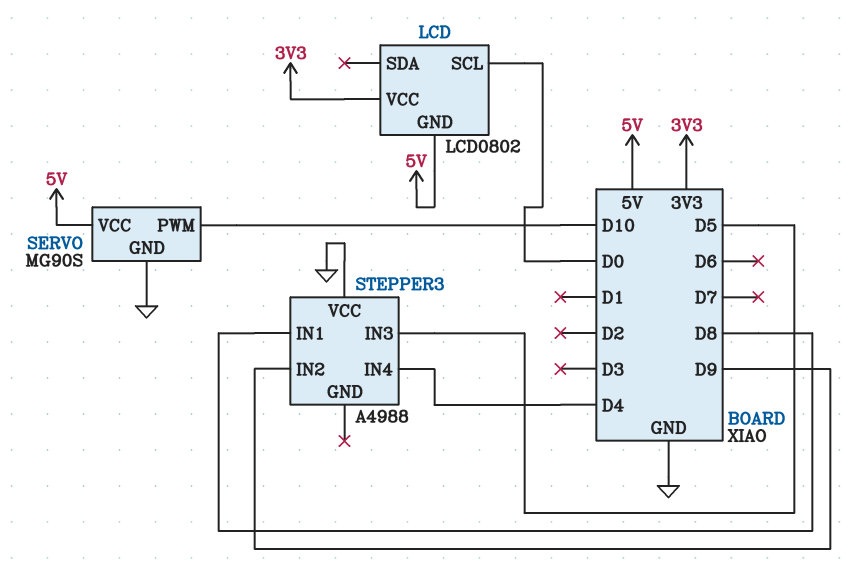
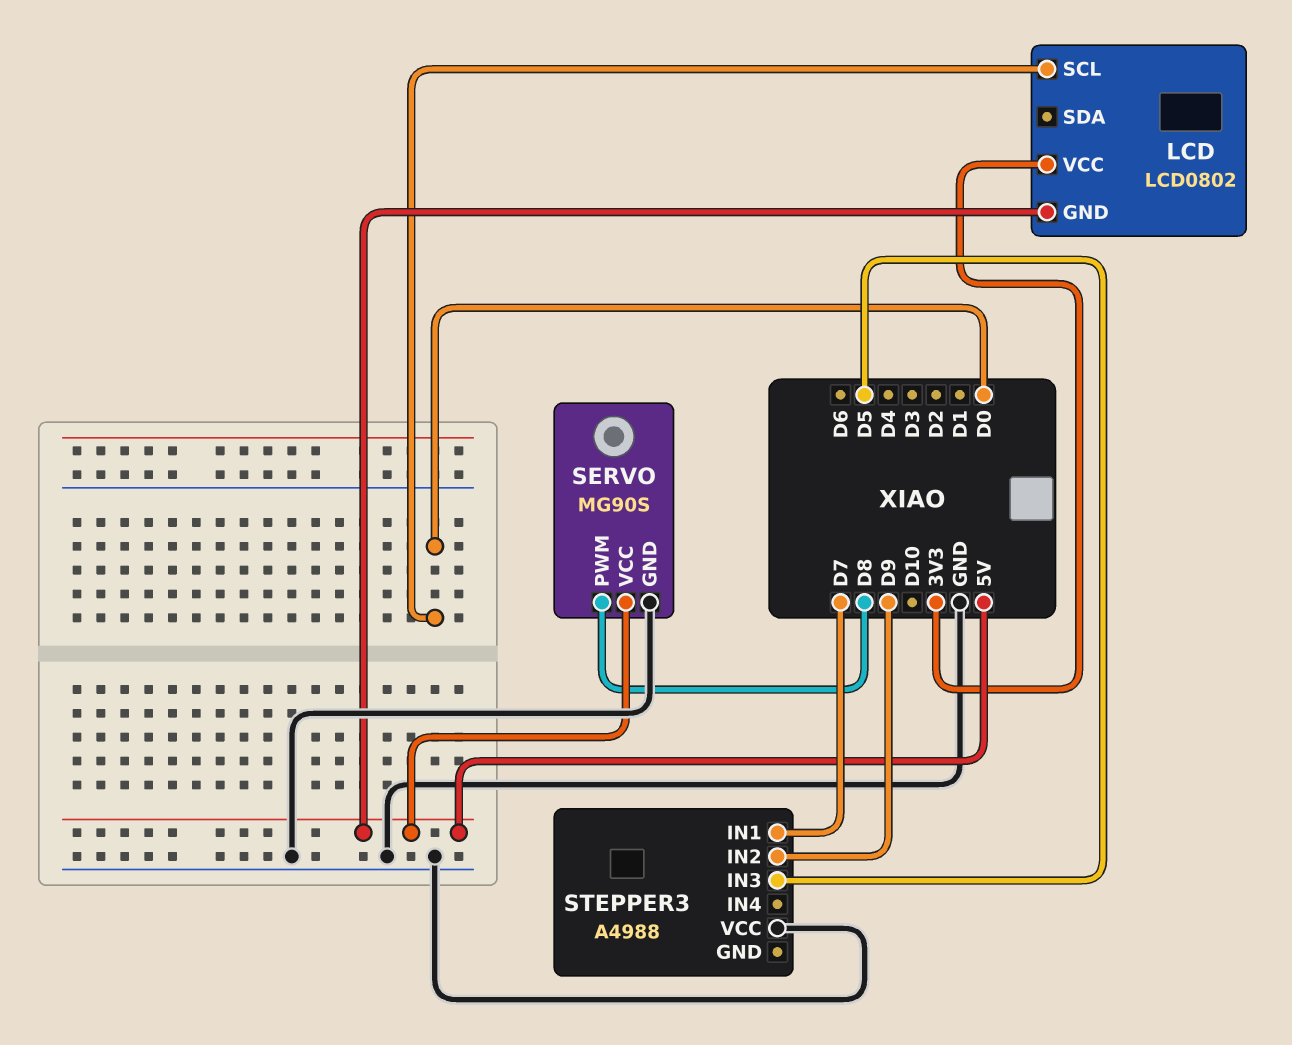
SERVO pin PWM: D10 -> D8
STEPPER3 pin IN1: D8 -> D7
STEPPER3 pin IN4: D4 -> none

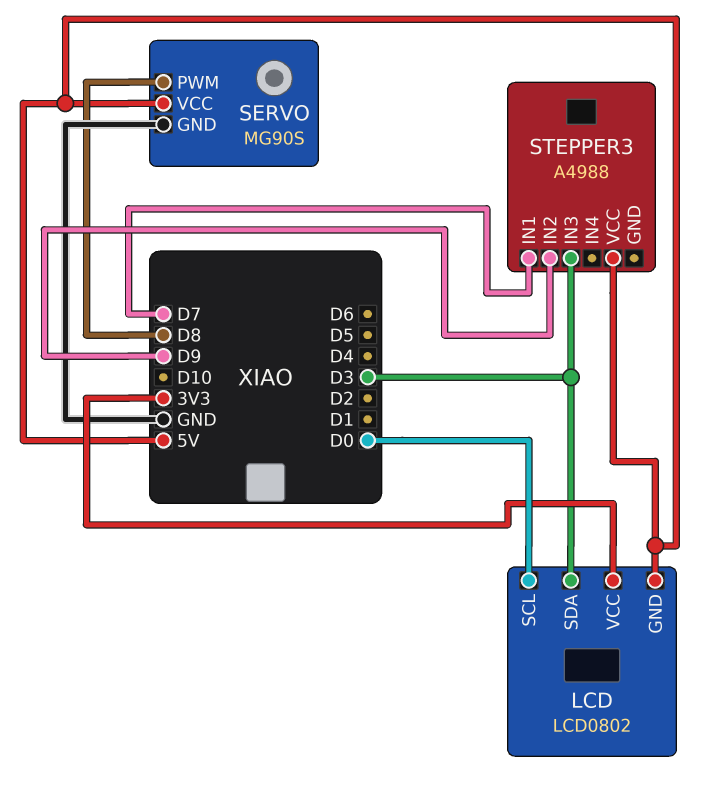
LCD pin SDA: none -> D3
STEPPER3 pin IN3: D5 -> D3
STEPPER3 pin VCC: GND -> 5V

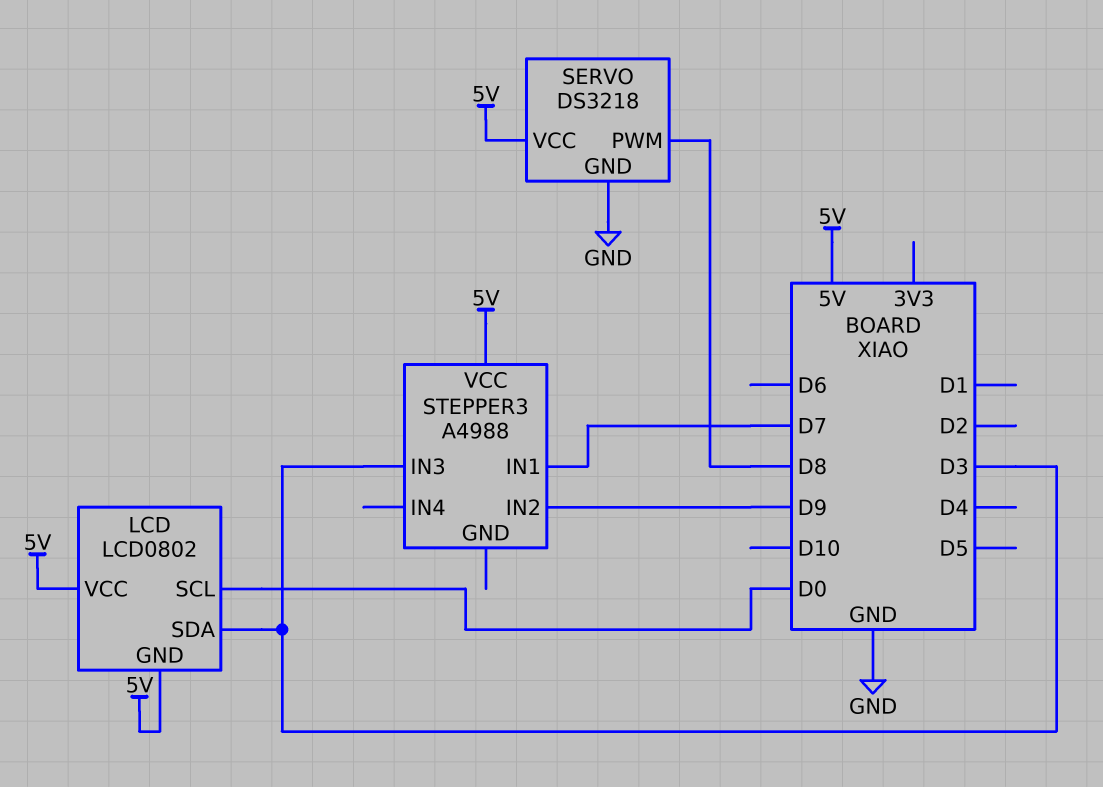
LCD pin VCC: 3V3 -> 5V
SERVO: MG90S -> DS3218

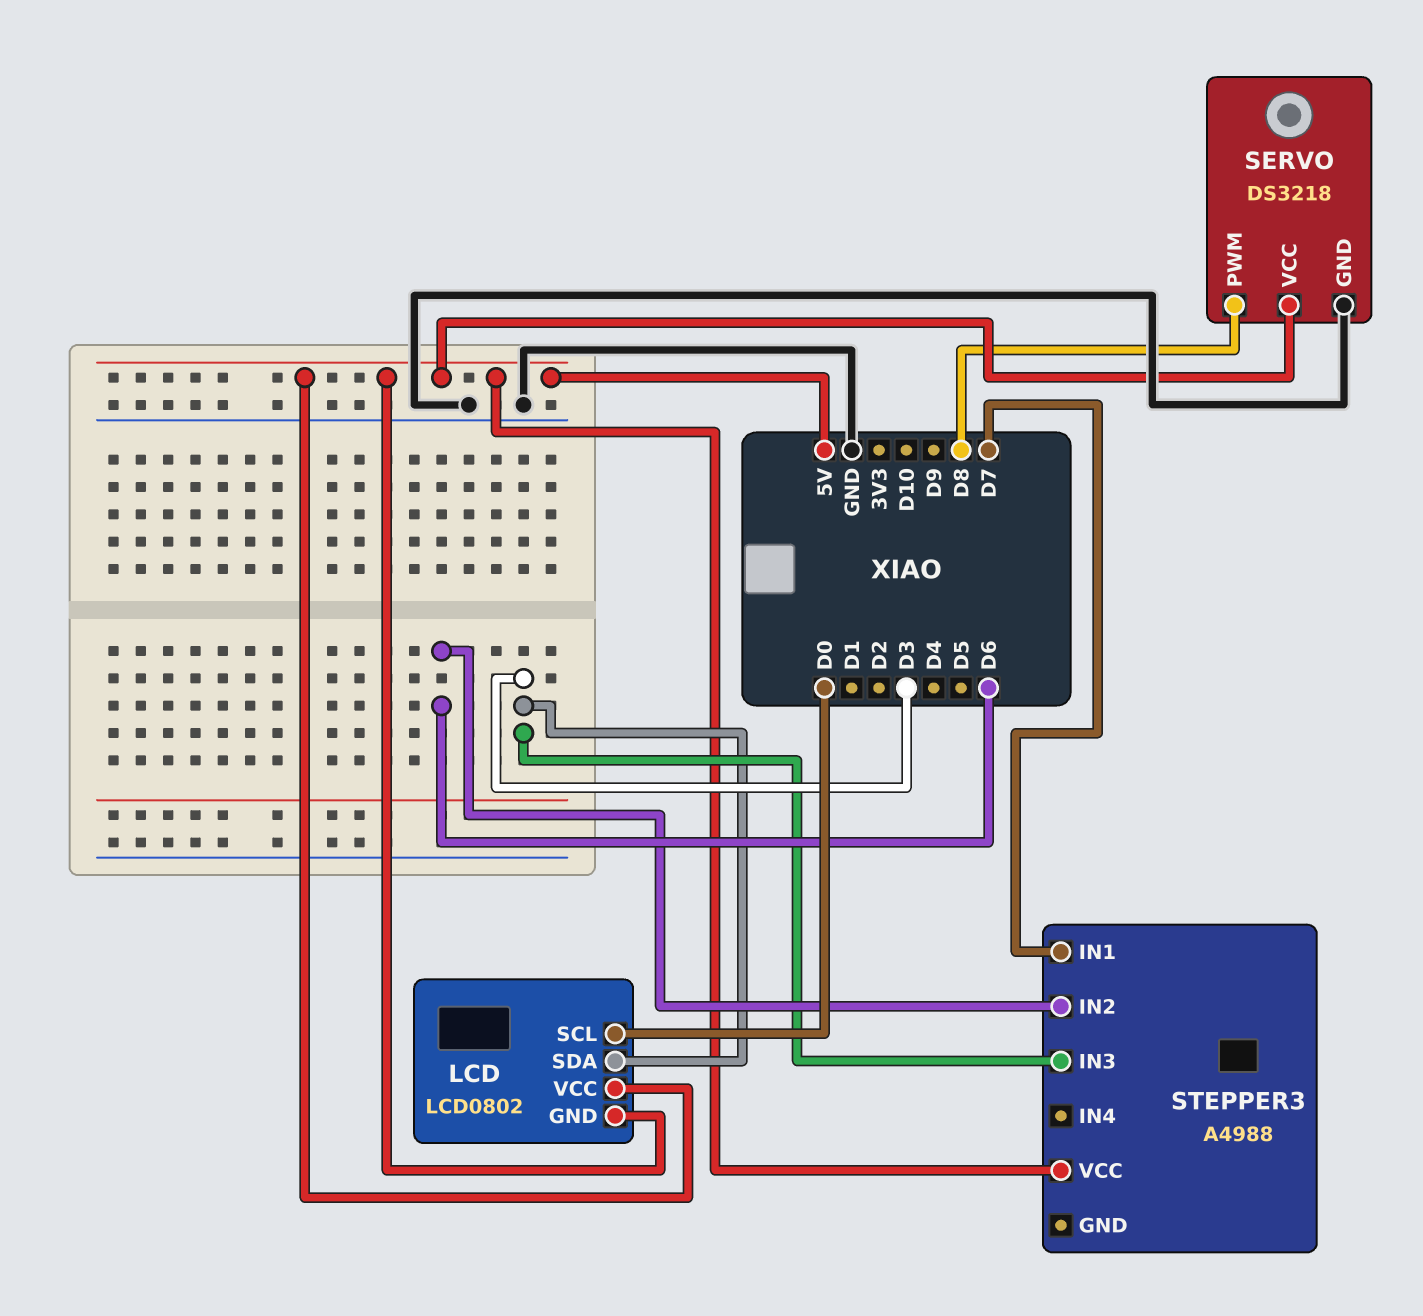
STEPPER3 pin IN2: D9 -> D6

